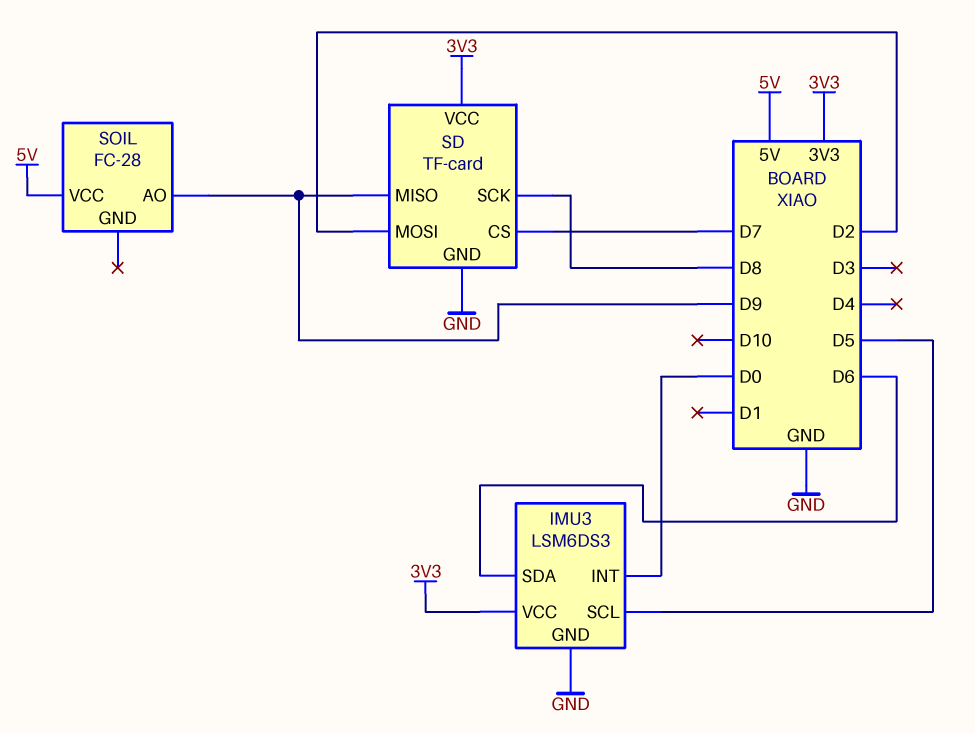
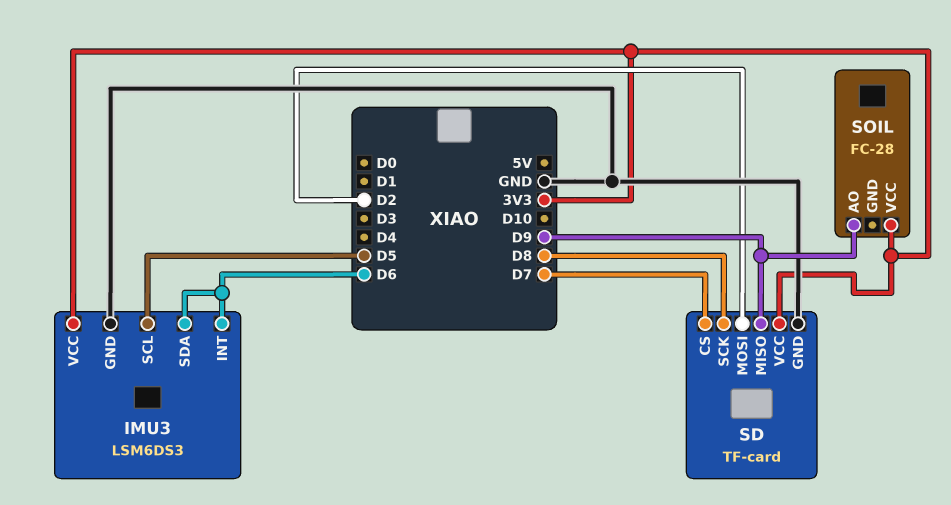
IMU3 pin INT: D0 -> D6
SOIL pin VCC: 5V -> 3V3

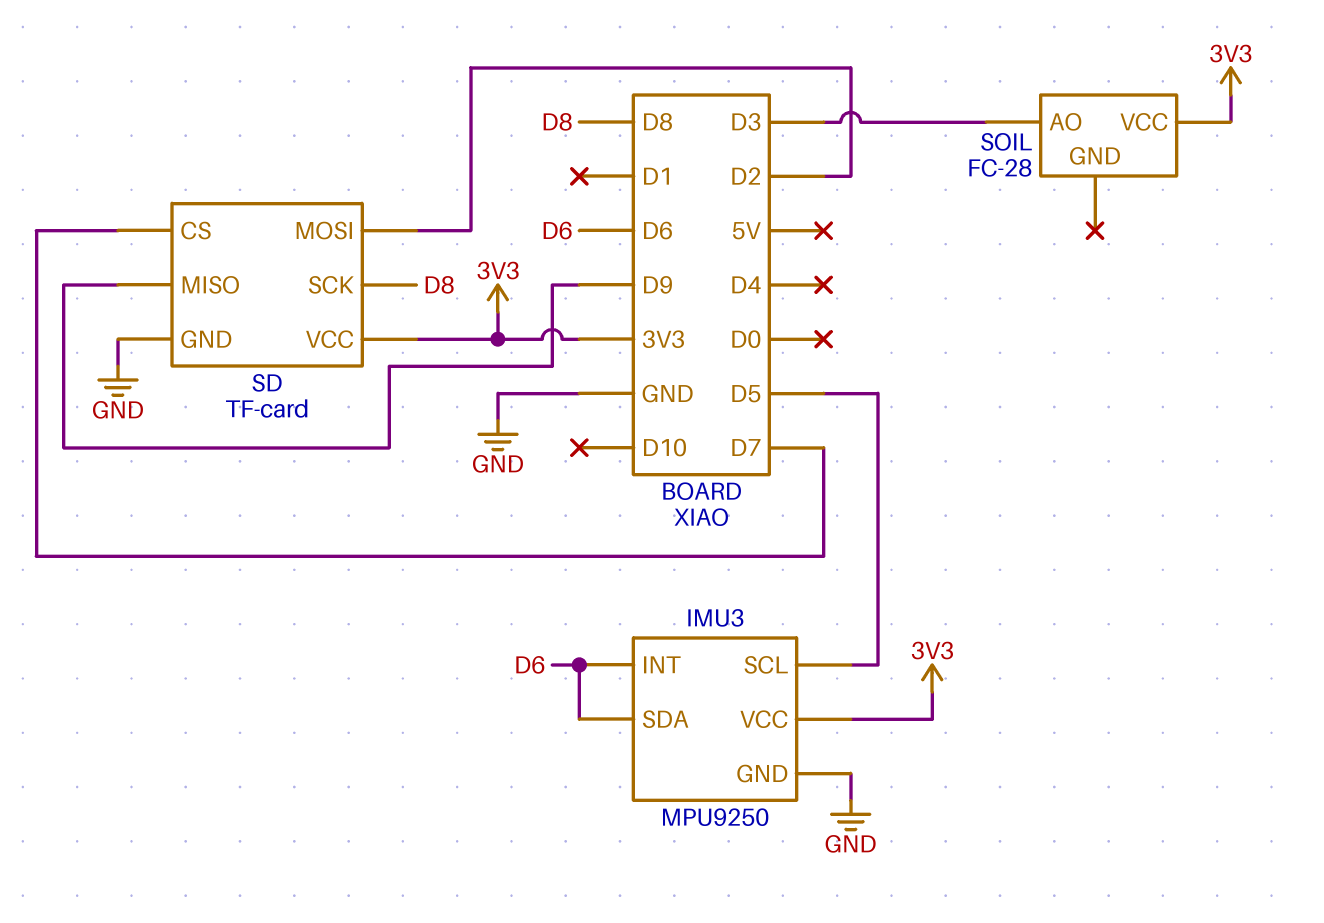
IMU3: LSM6DS3 -> MPU9250
SOIL pin AO: D9 -> D3

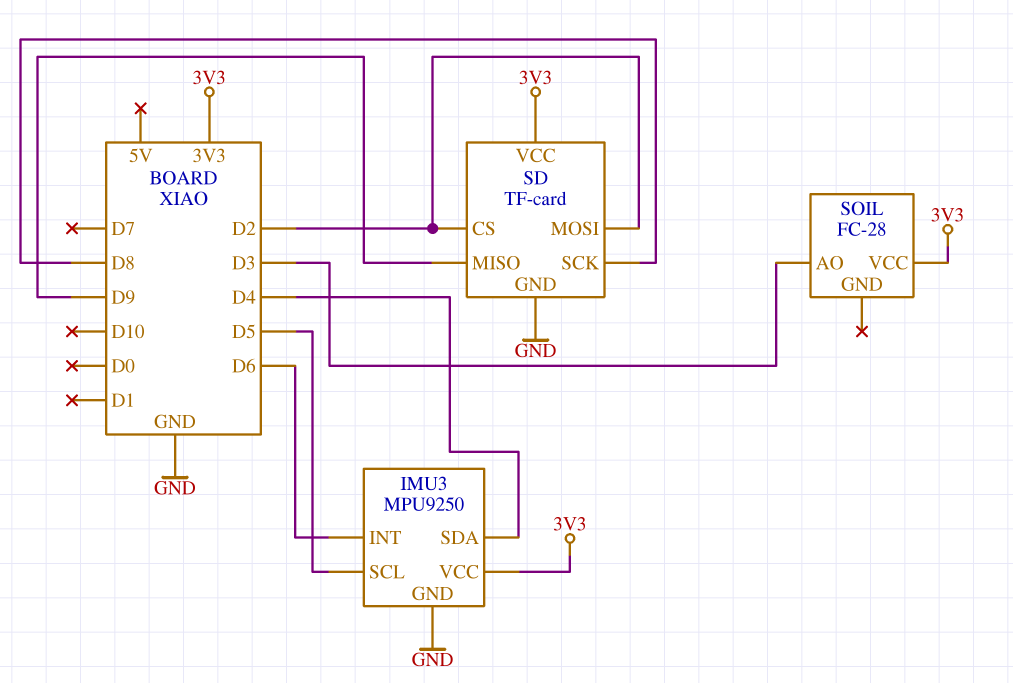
IMU3 pin SDA: D6 -> D4
SD pin CS: D7 -> D2

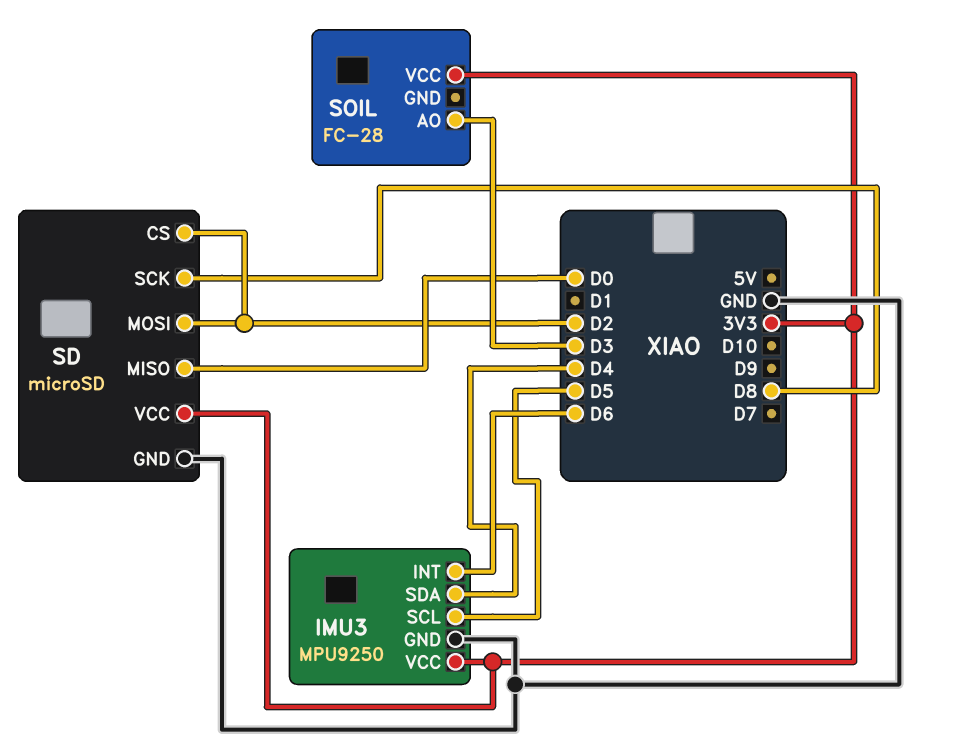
SD: TF-card -> microSD
SD pin MISO: D9 -> D0

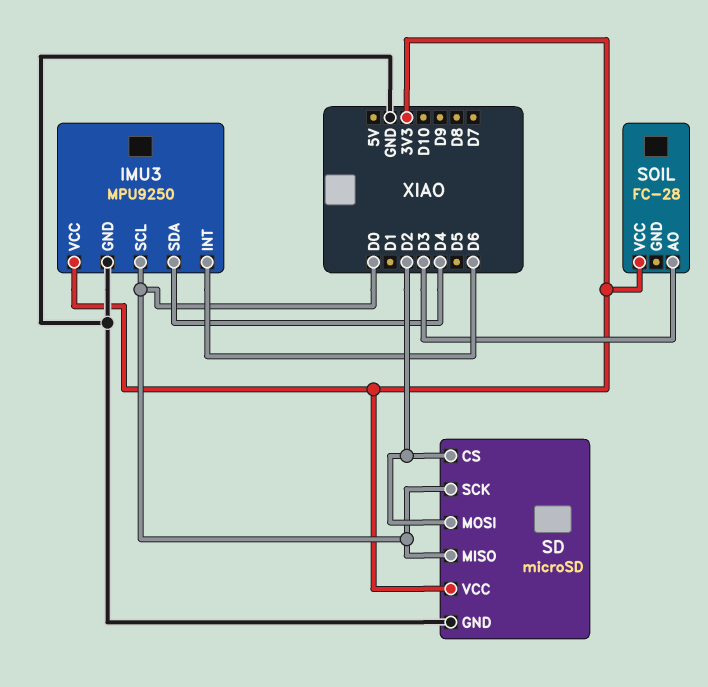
IMU3 pin SCL: D5 -> D0
SD pin SCK: D8 -> D0

